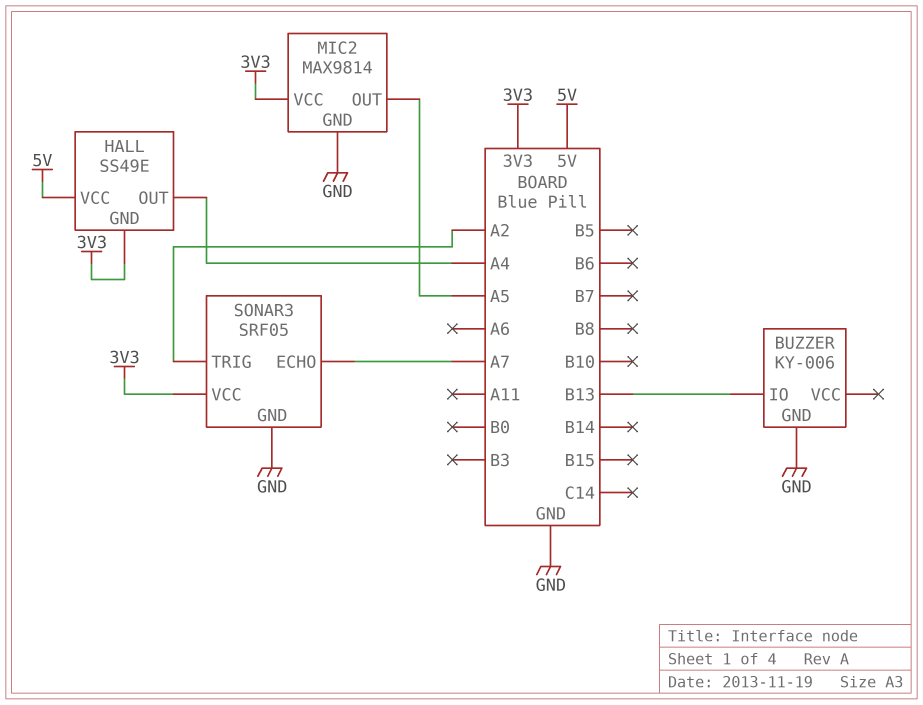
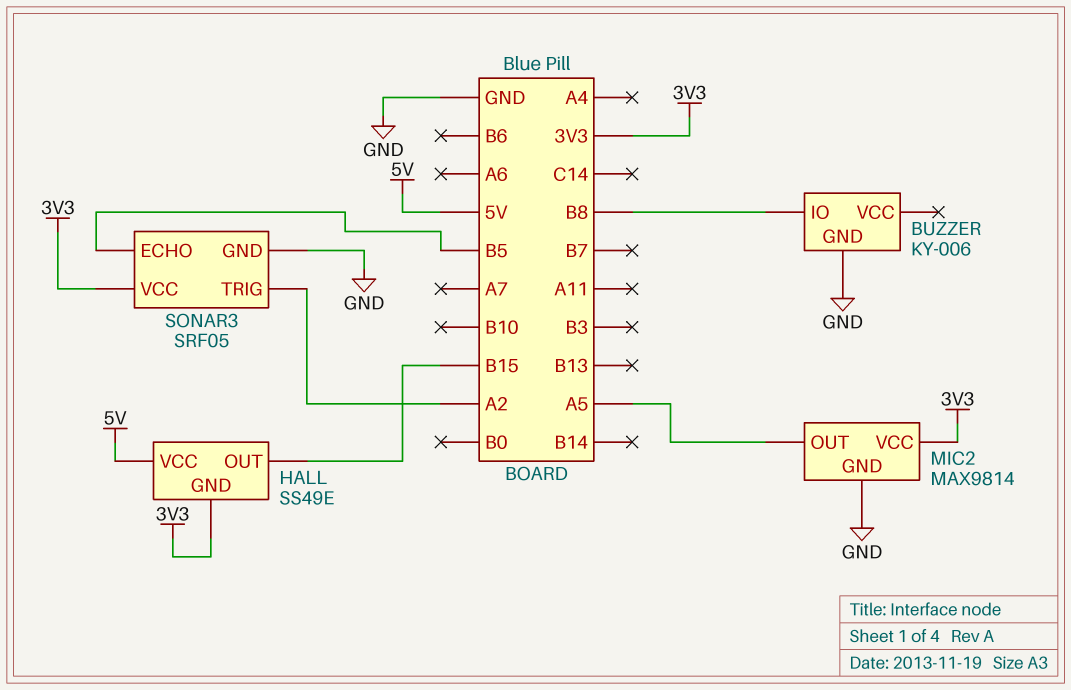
BUZZER pin IO: B13 -> B8
HALL pin OUT: A4 -> B15
SONAR3 pin ECHO: A7 -> B5

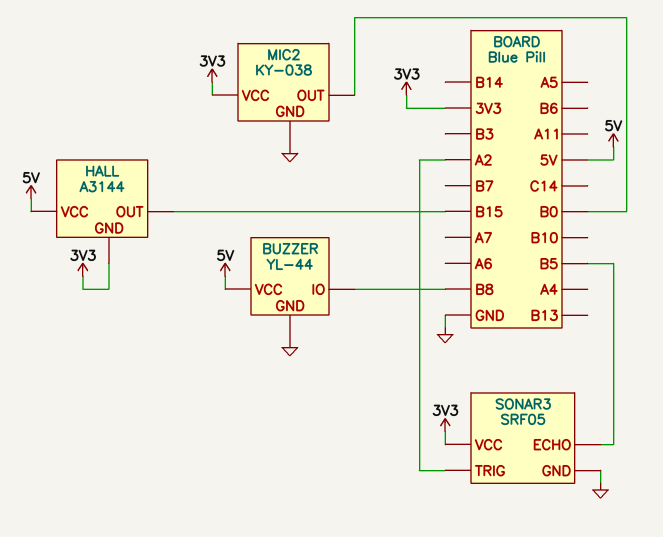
BUZZER: KY-006 -> YL-44
BUZZER pin VCC: none -> 5V
HALL: SS49E -> A3144
MIC2: MAX9814 -> KY-038
MIC2 pin OUT: A5 -> B0

